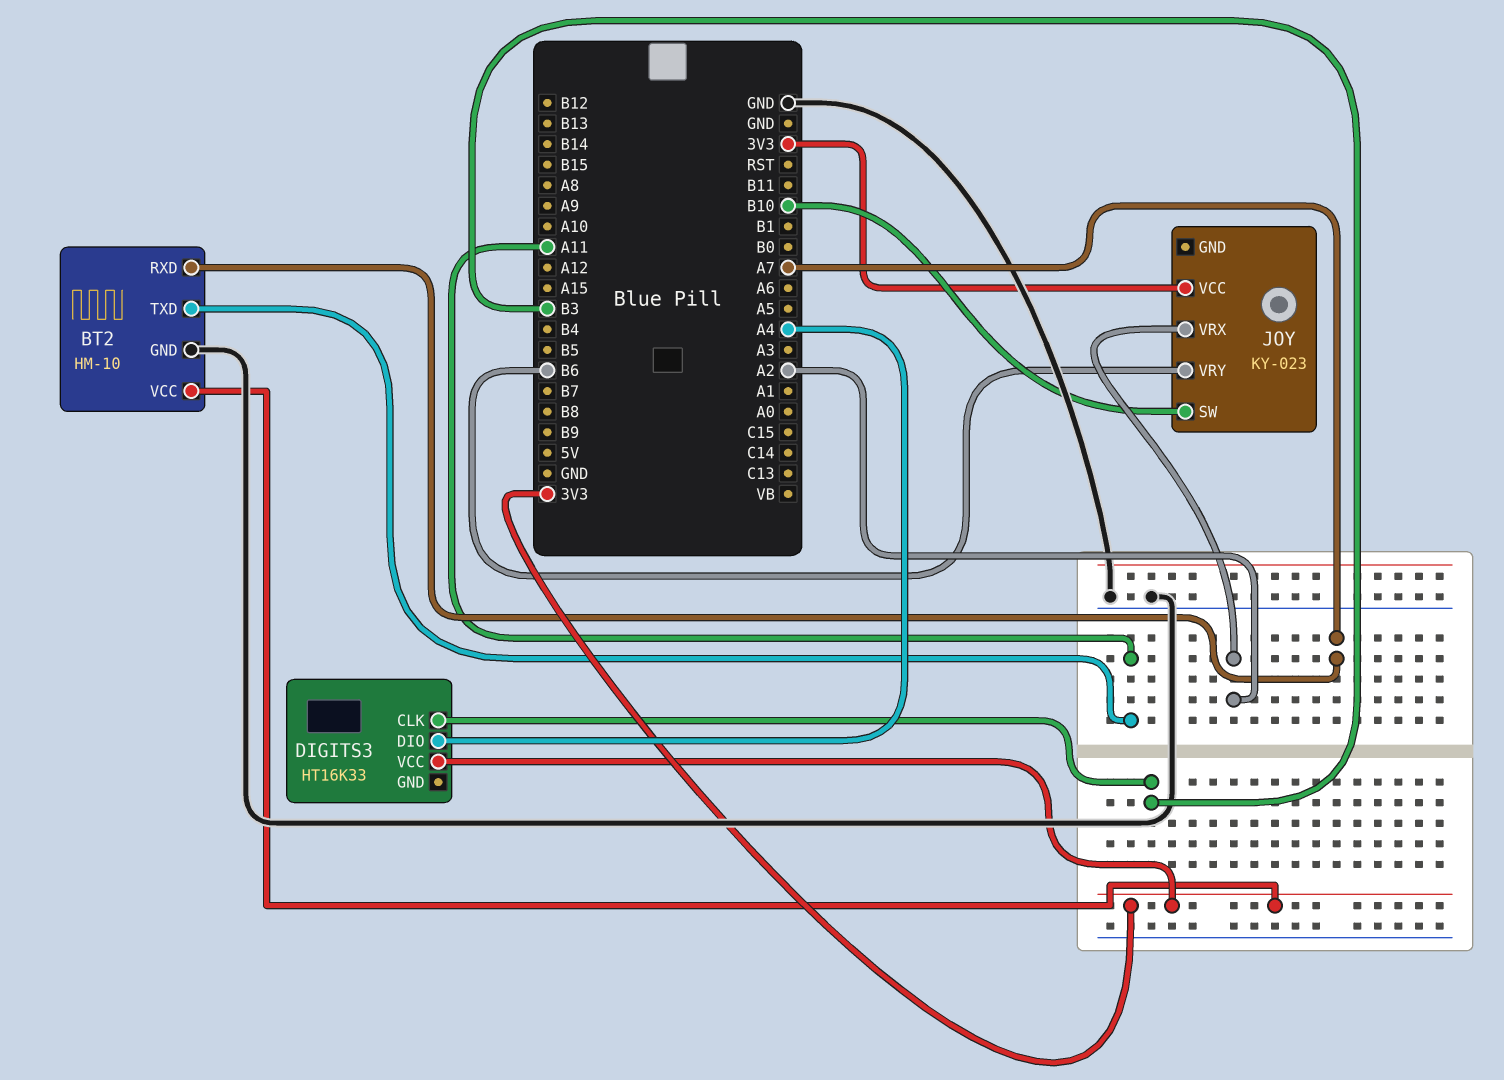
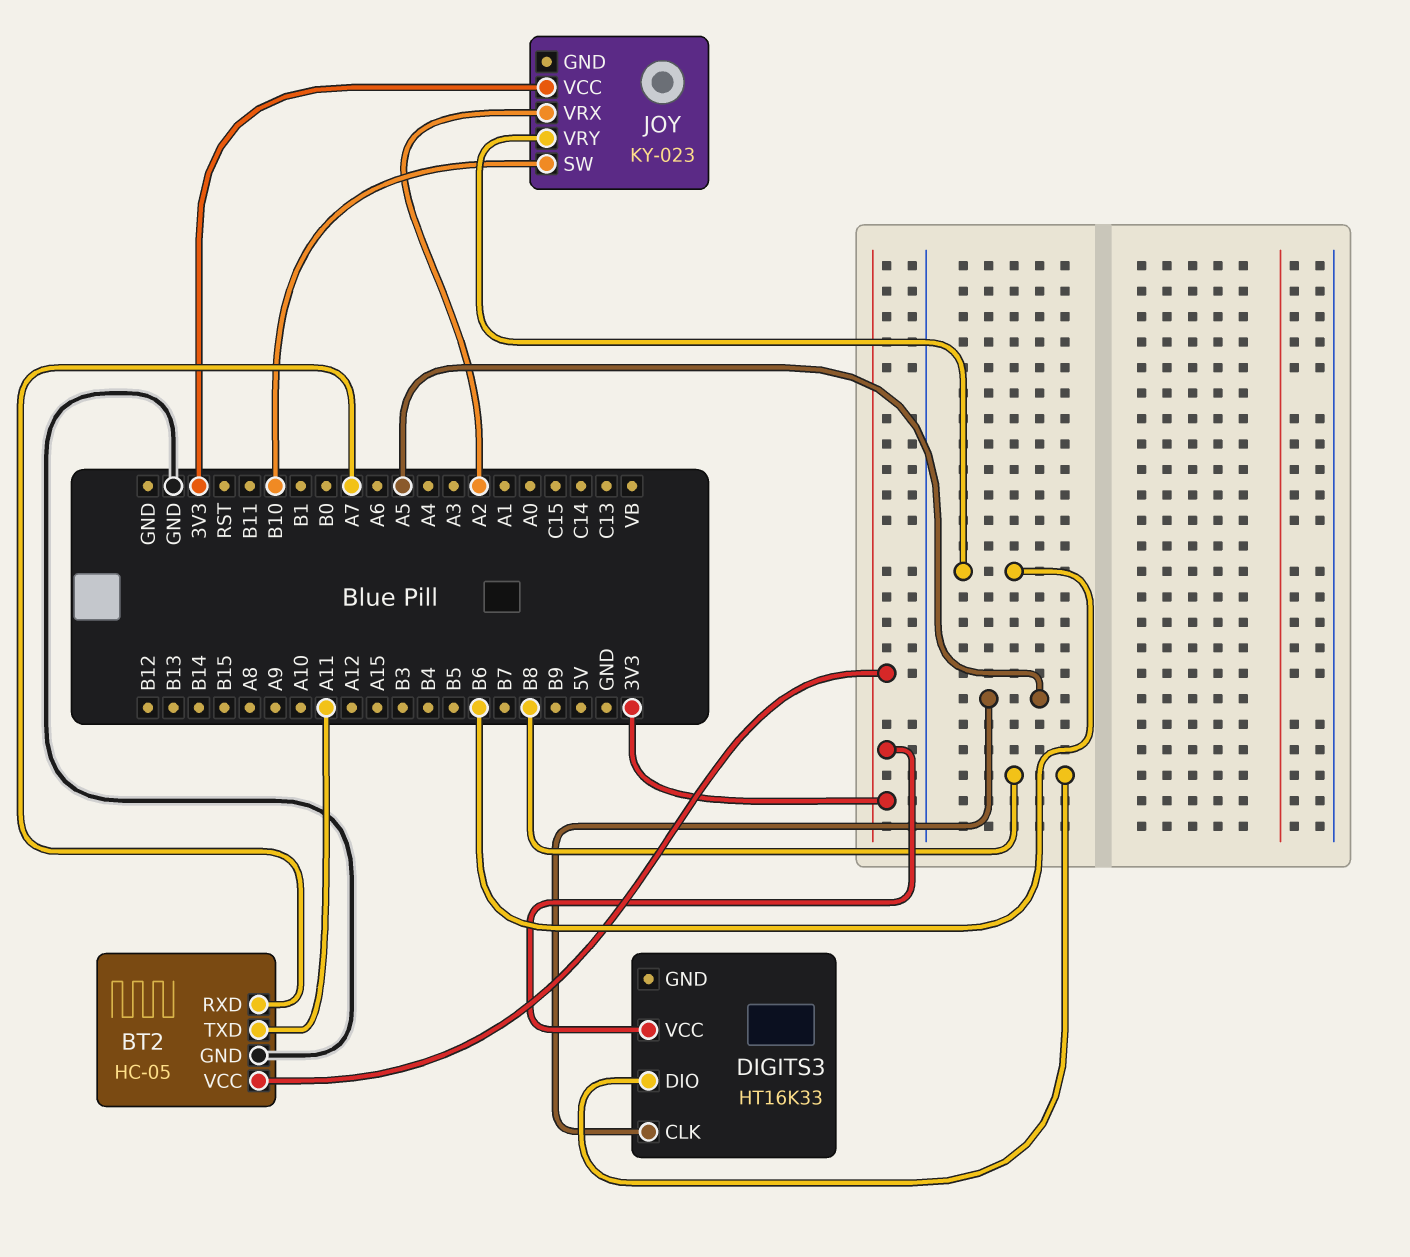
BT2: HM-10 -> HC-05
DIGITS3 pin CLK: B3 -> A5
DIGITS3 pin DIO: A4 -> B8

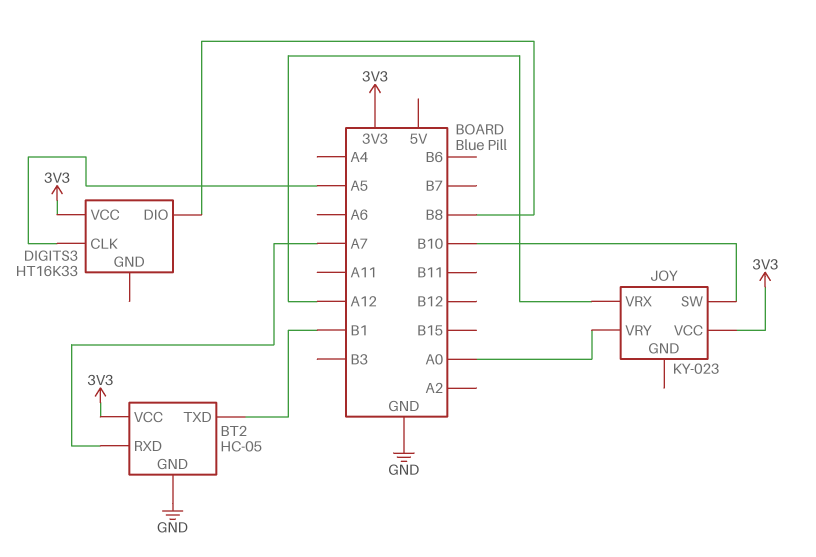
BT2 pin TXD: A11 -> B1
JOY pin VRX: A2 -> A12
JOY pin VRY: B6 -> A0

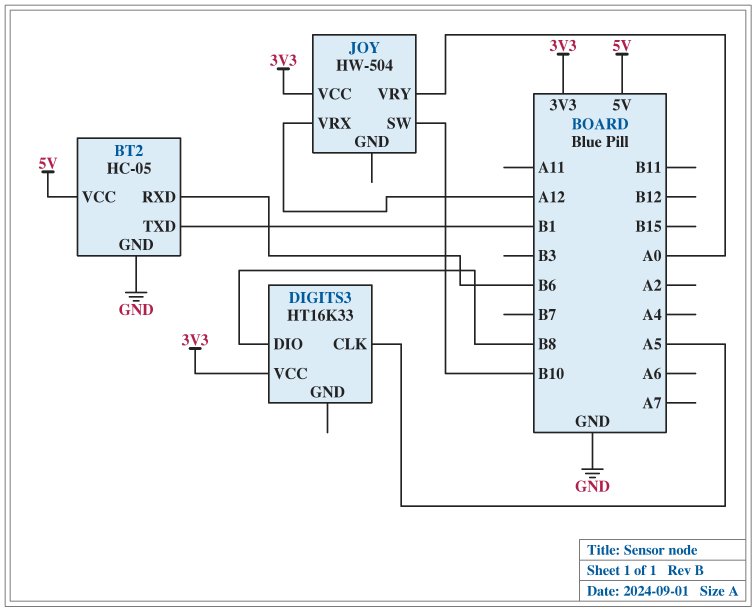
BT2 pin RXD: A7 -> B6
BT2 pin VCC: 3V3 -> 5V
JOY: KY-023 -> HW-504

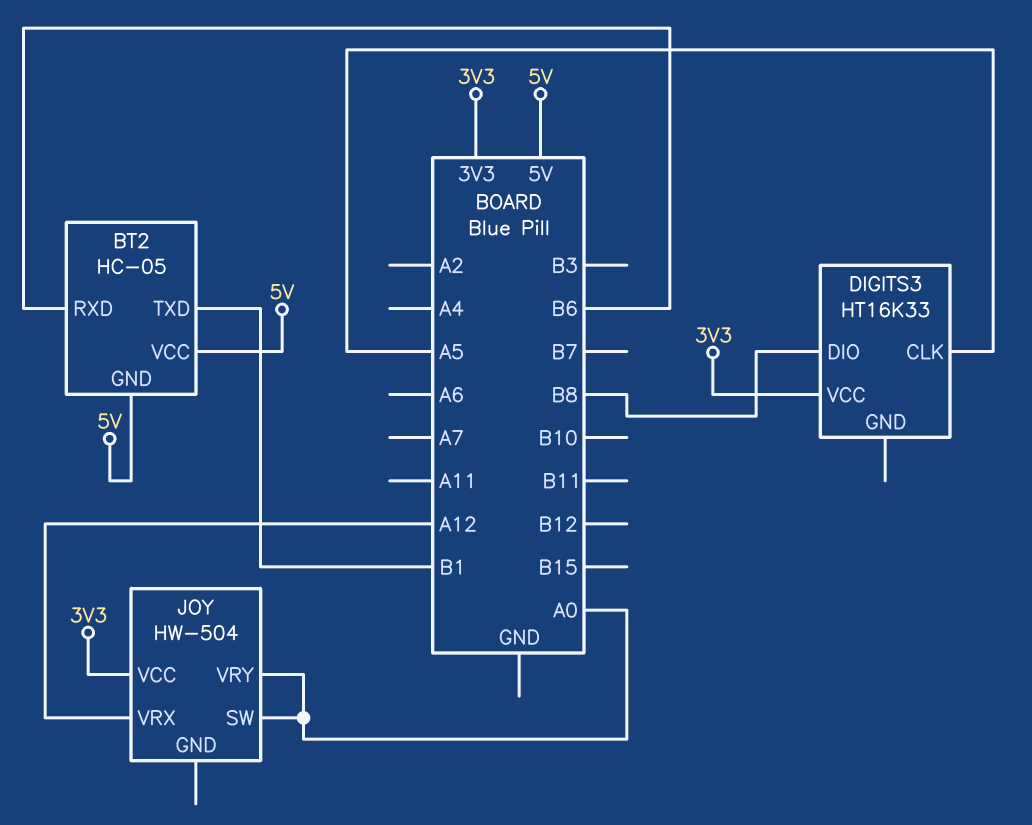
BT2 pin GND: GND -> 5V
JOY pin SW: B10 -> A0

